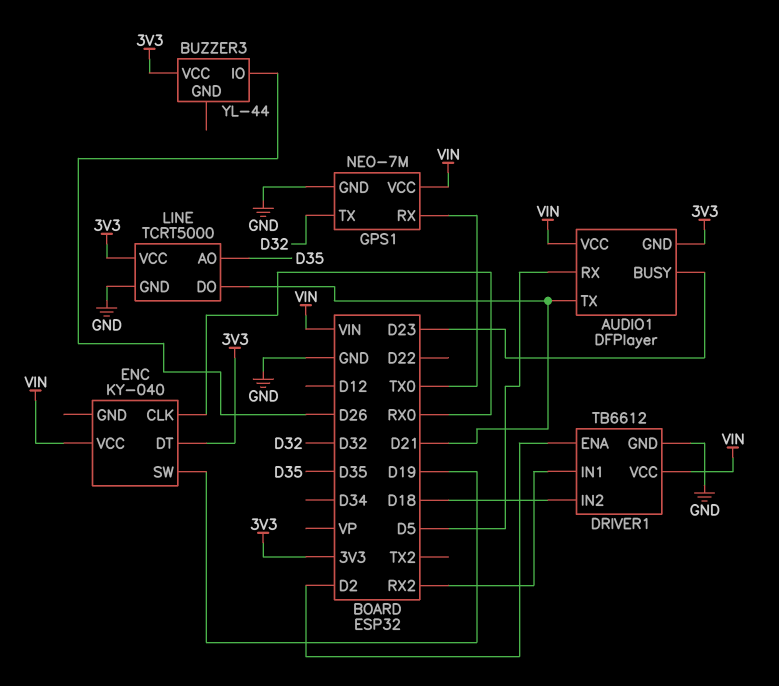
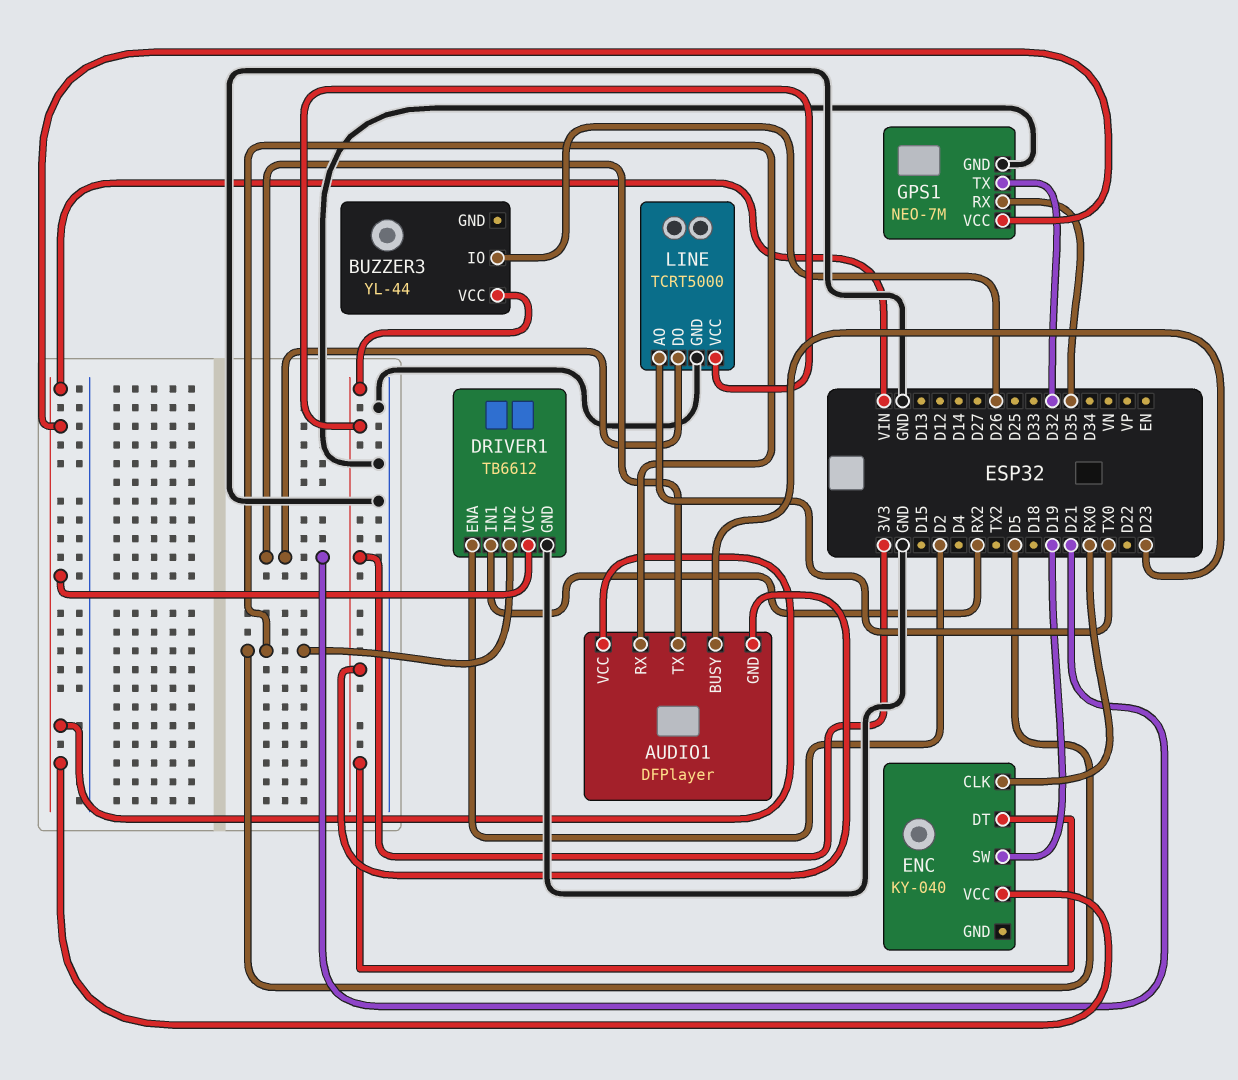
DRIVER1 pin IN2: D18 -> D5
GPS1 pin RX: TX0 -> D35
LINE pin AO: D35 -> TX0

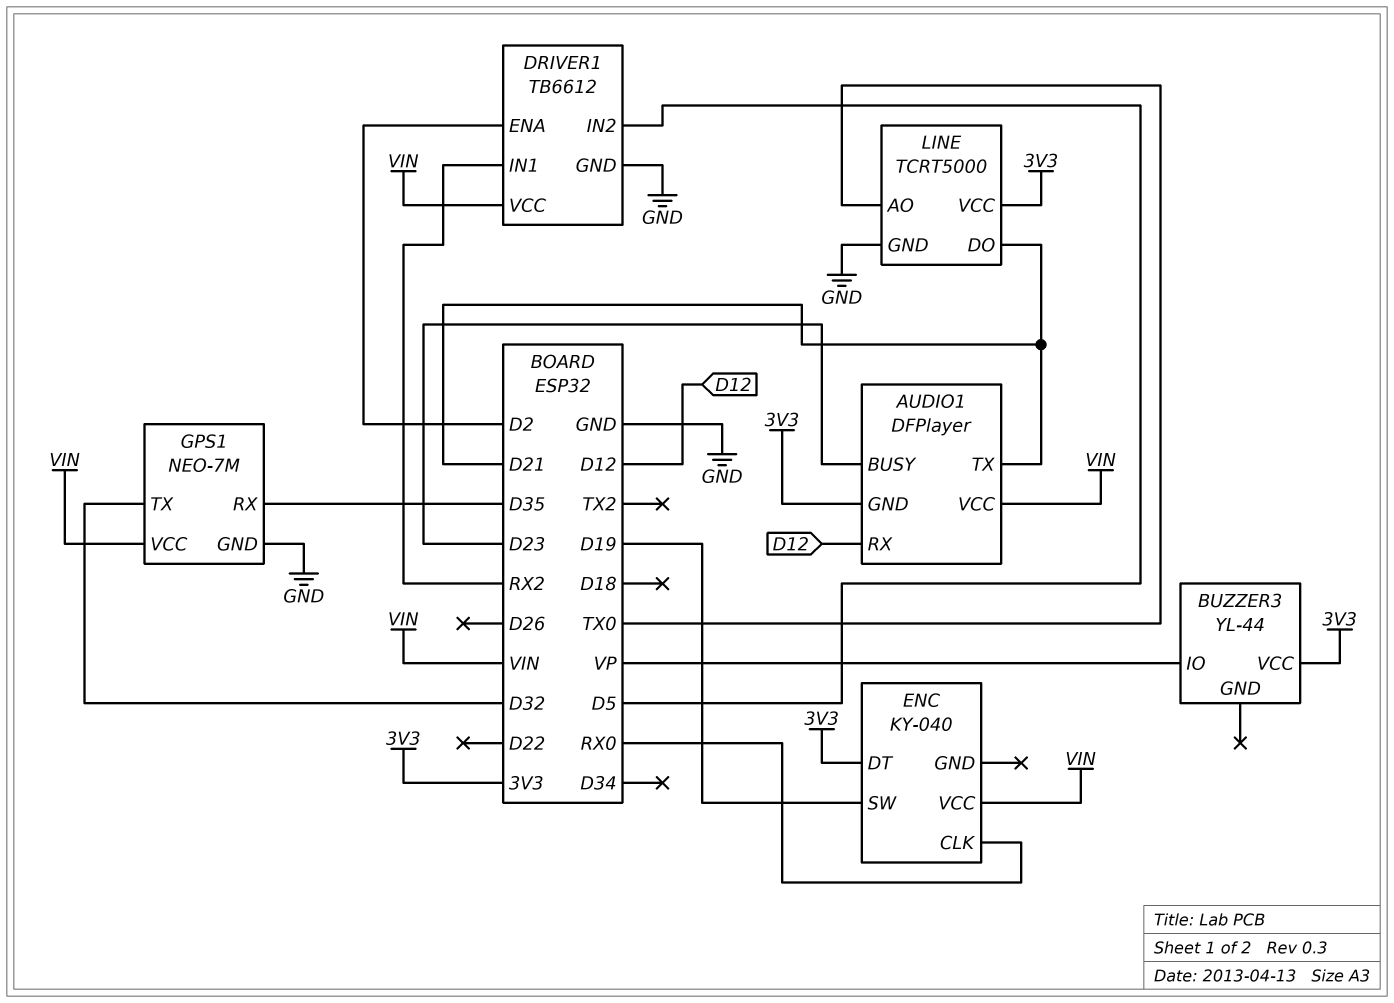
AUDIO1 pin RX: D5 -> D12
BUZZER3 pin IO: D26 -> VP

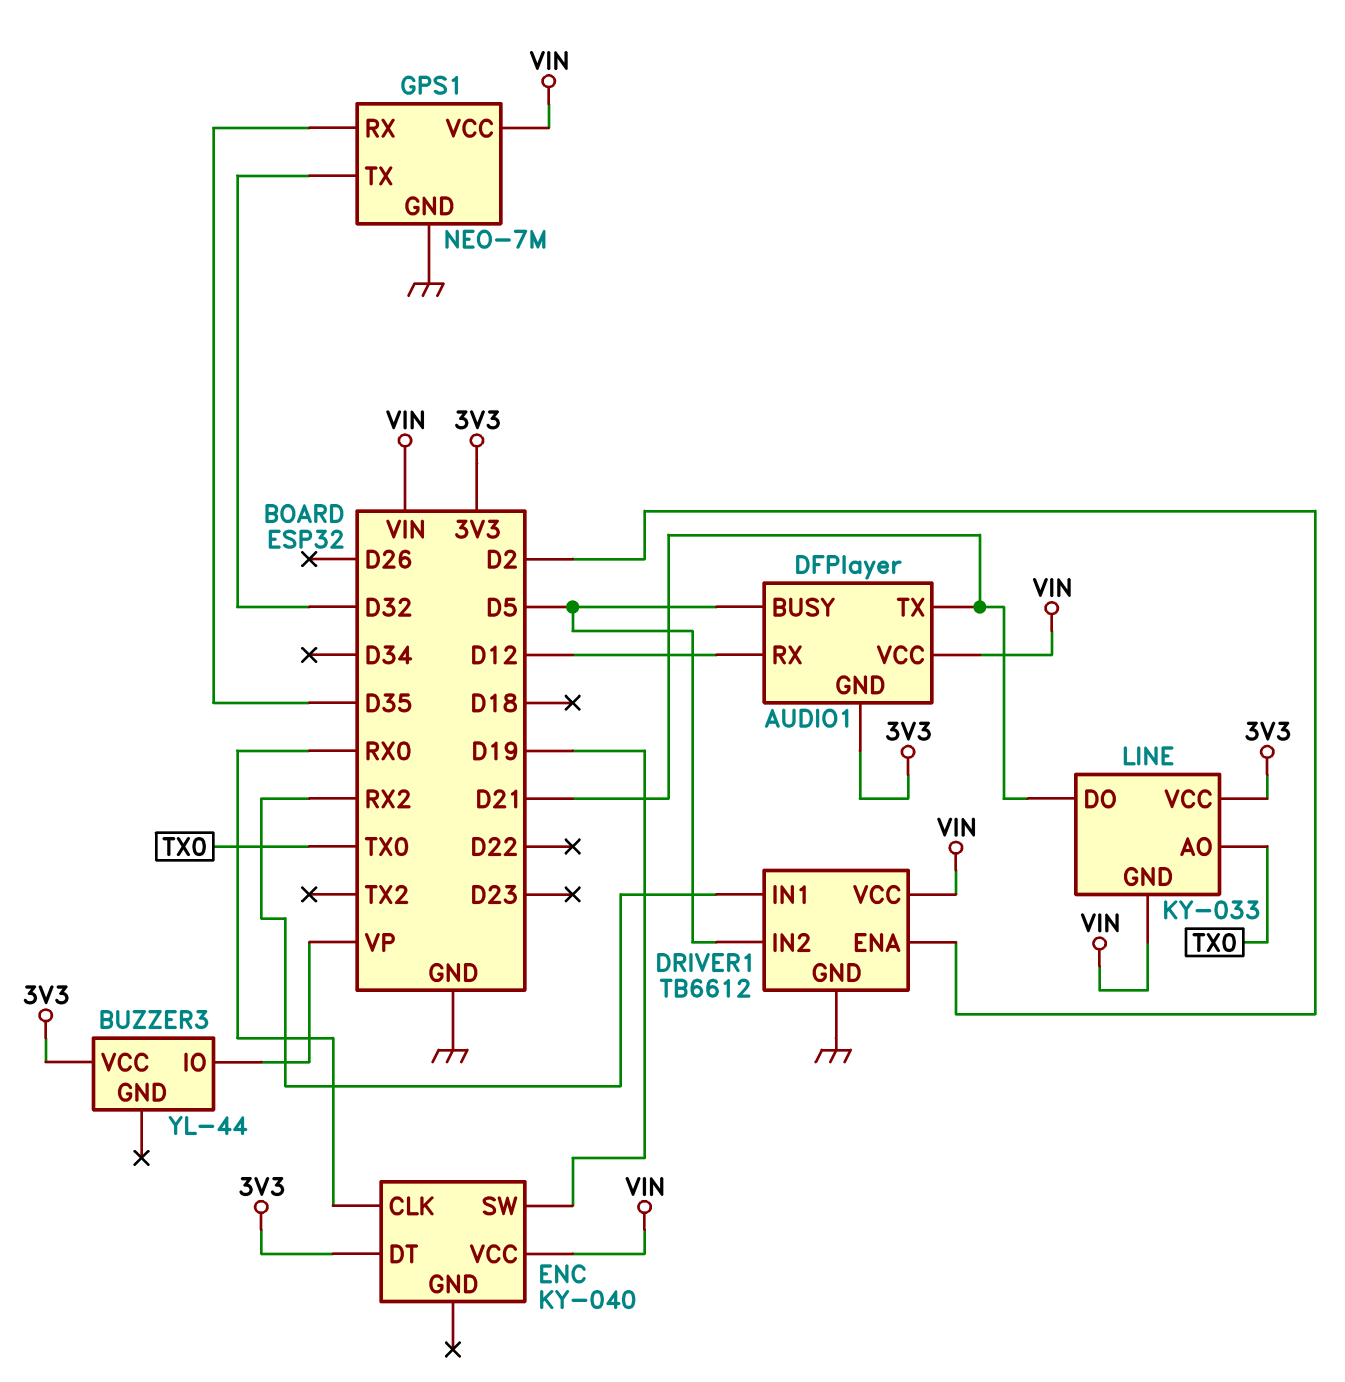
AUDIO1 pin BUSY: D23 -> D5
LINE: TCRT5000 -> KY-033
LINE pin GND: GND -> VIN

